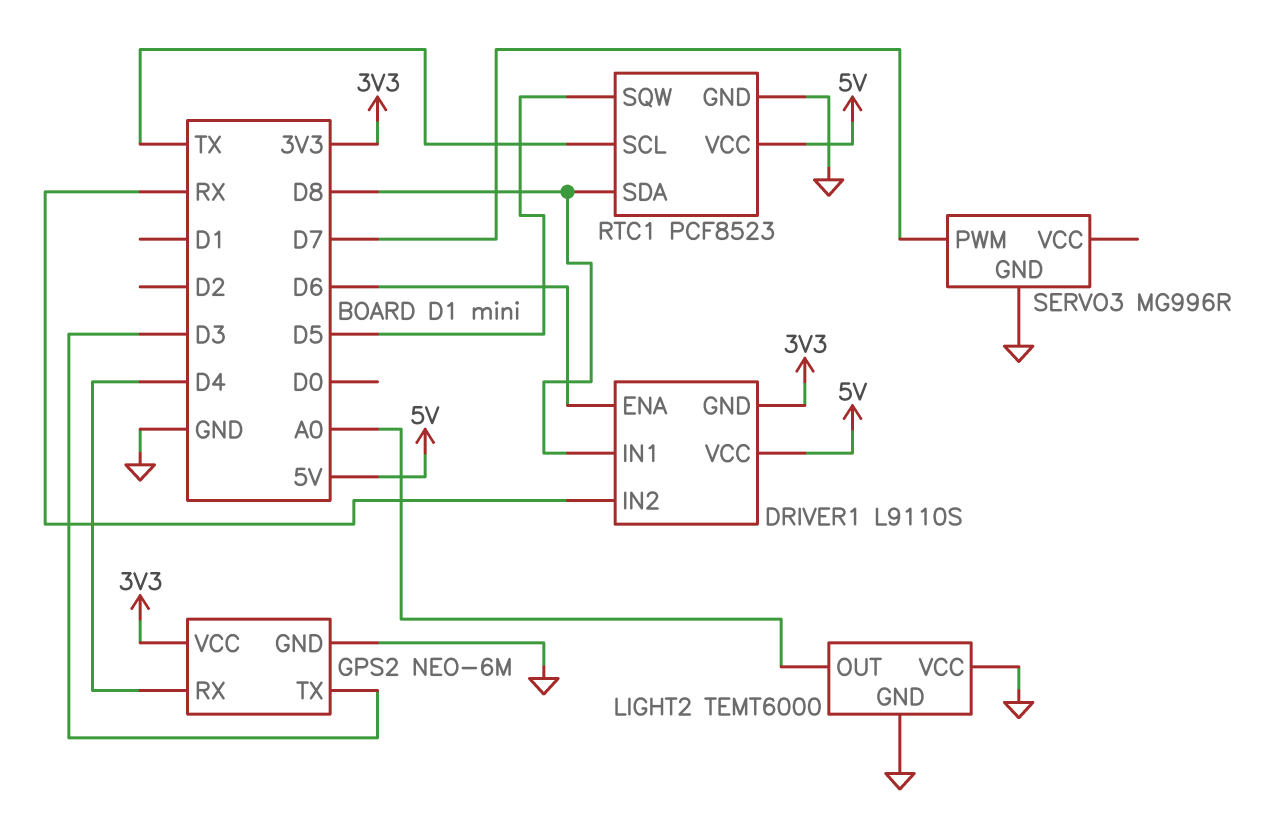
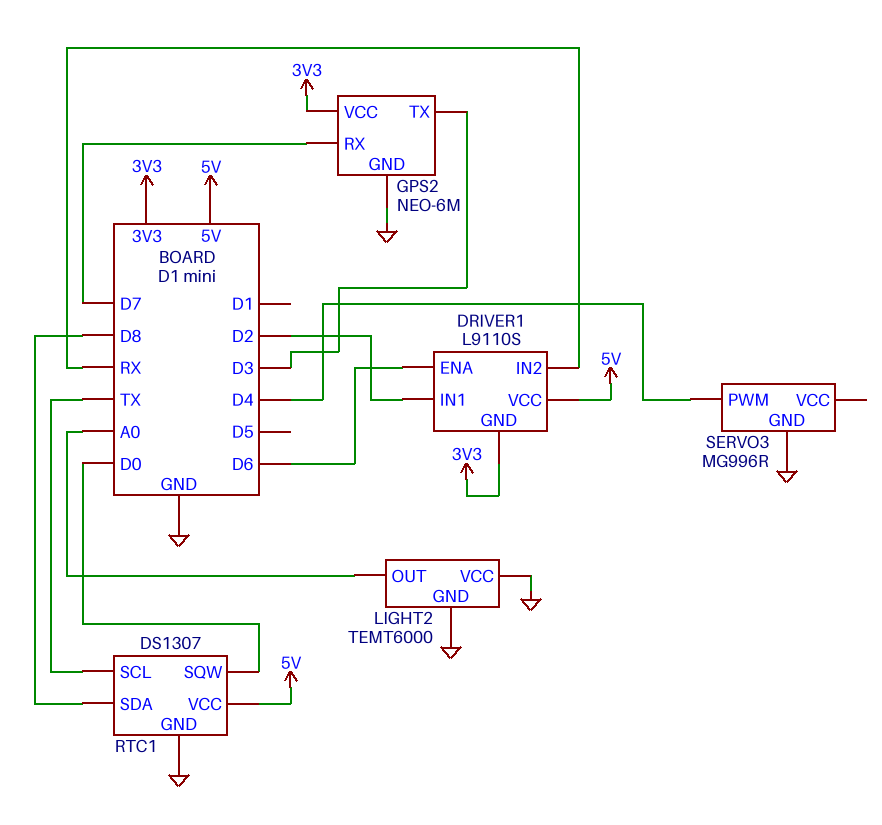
DRIVER1 pin IN1: D8 -> D2
GPS2 pin RX: D4 -> D7
RTC1: PCF8523 -> DS1307
RTC1 pin SQW: D5 -> D0
SERVO3 pin PWM: D7 -> D4

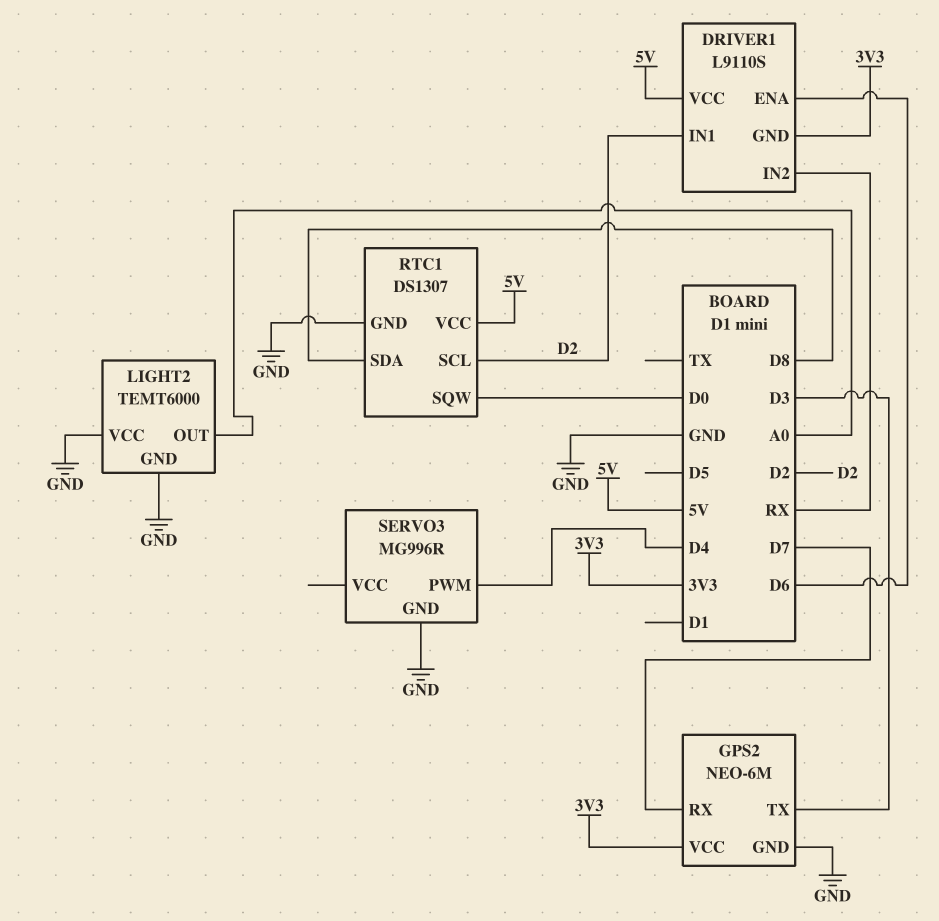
RTC1 pin SCL: TX -> D2

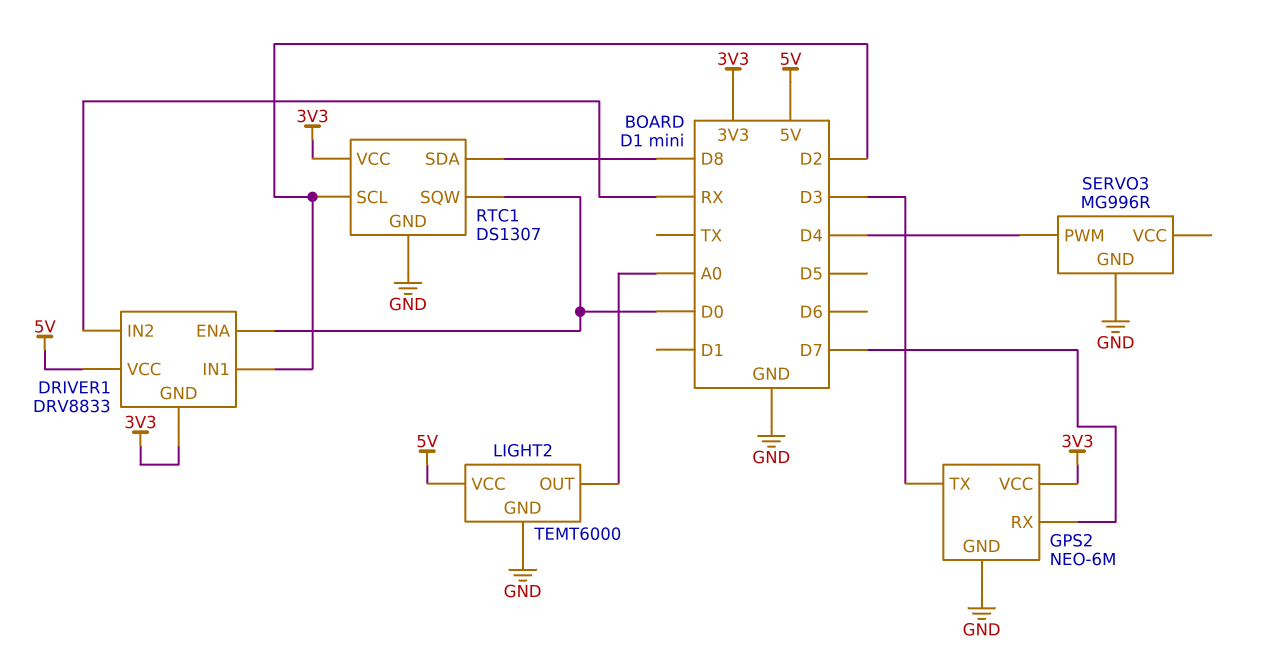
DRIVER1: L9110S -> DRV8833
DRIVER1 pin ENA: D6 -> D0
LIGHT2 pin VCC: GND -> 5V
RTC1 pin VCC: 5V -> 3V3

